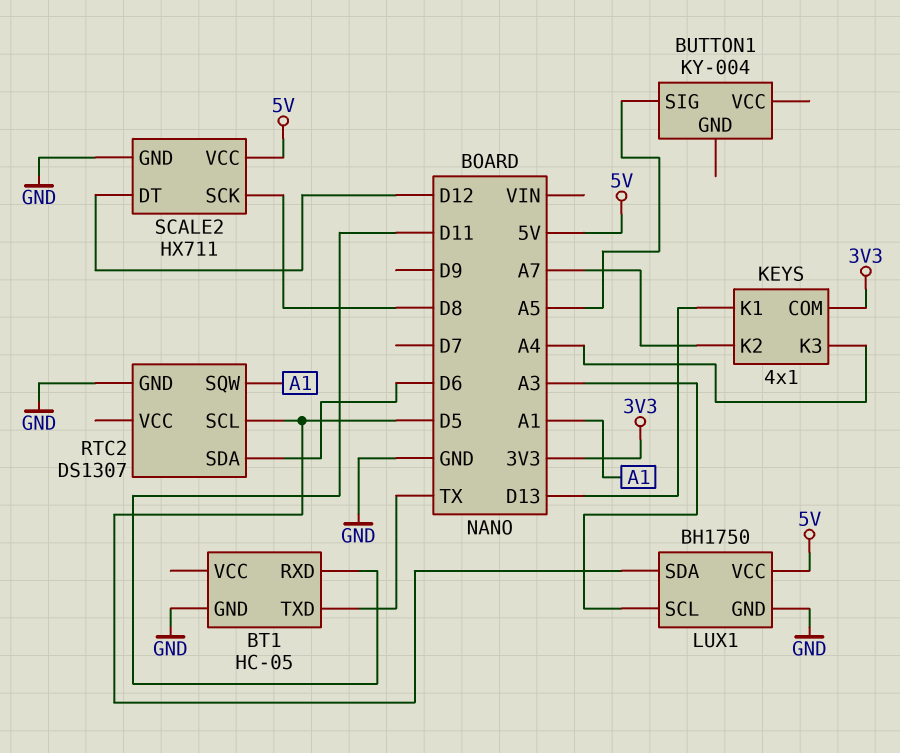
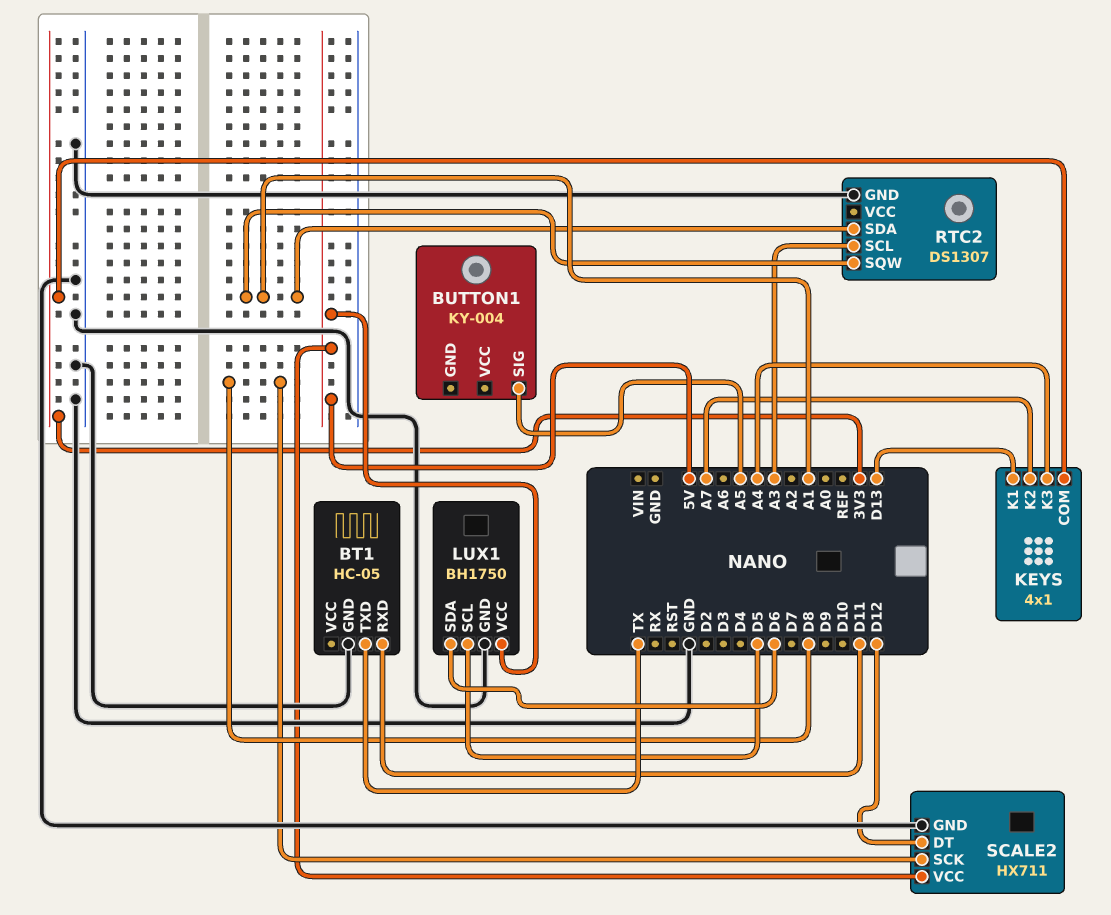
LUX1 pin SCL: A3 -> D5
LUX1 pin SDA: D5 -> D6
RTC2 pin SCL: D5 -> A3
RTC2 pin SDA: D6 -> A1

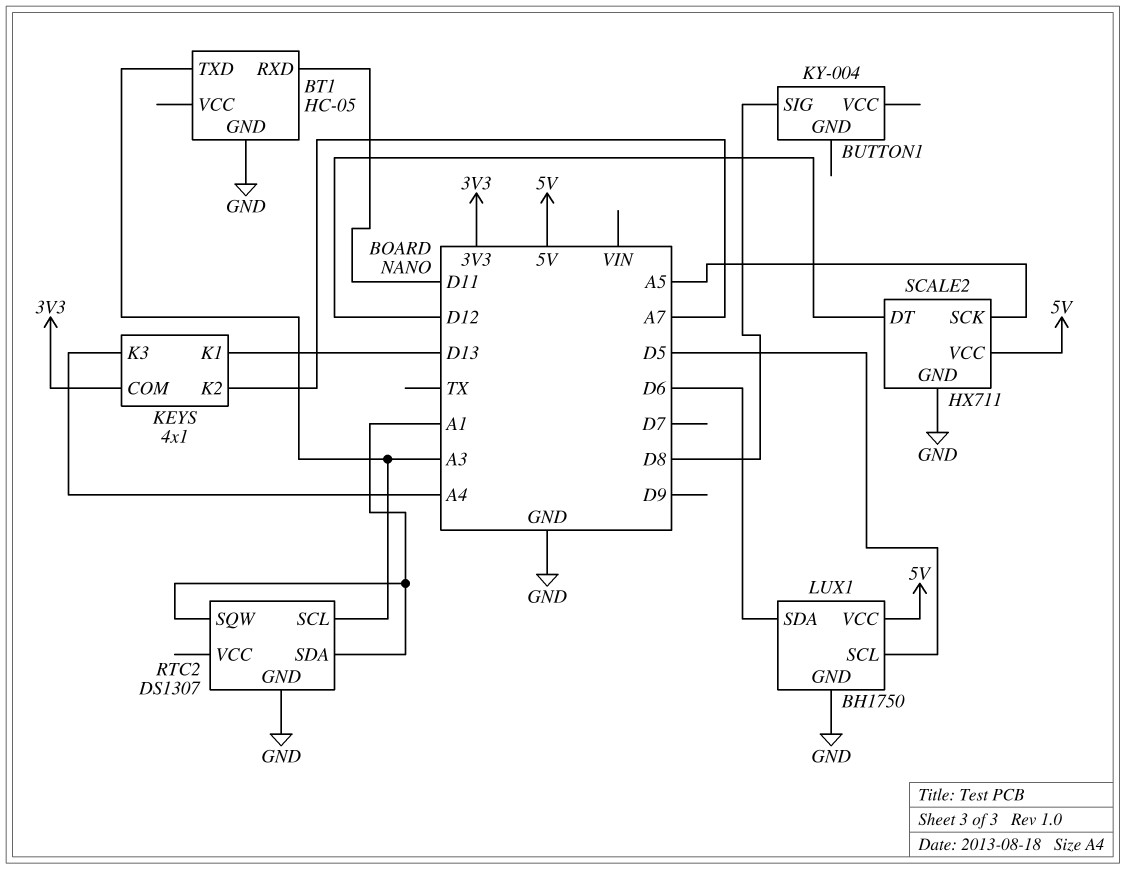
BT1 pin TXD: TX -> A3
BUTTON1 pin SIG: A5 -> D8
SCALE2 pin SCK: D8 -> A5

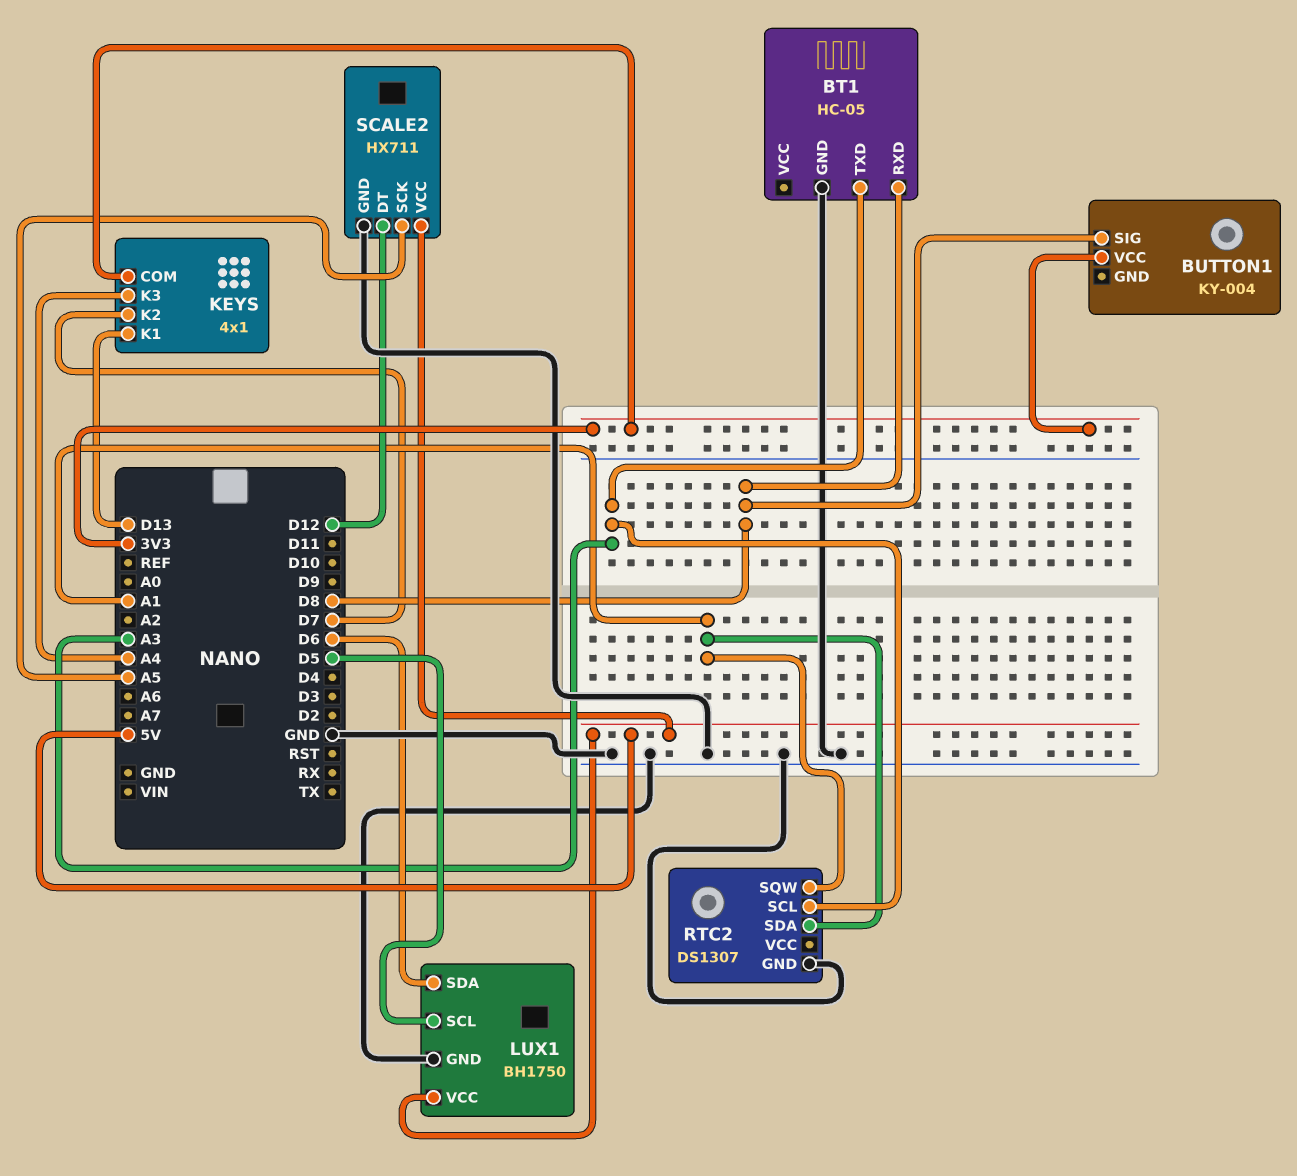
BT1 pin RXD: D11 -> D8
BUTTON1 pin VCC: none -> 3V3
KEYS pin K2: A7 -> D7

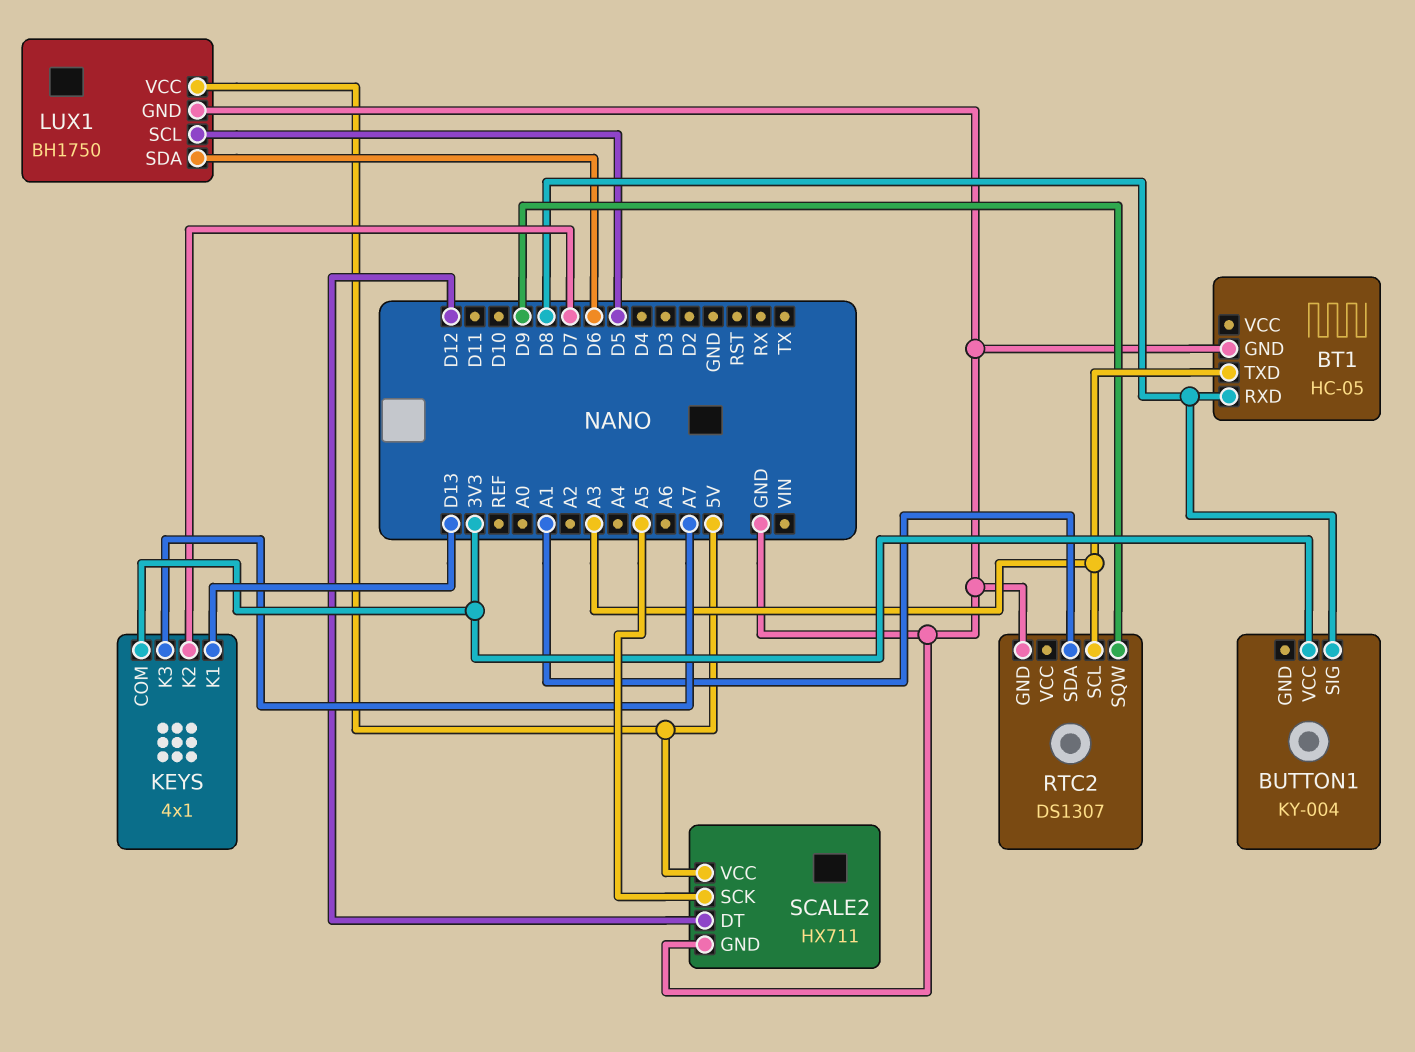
KEYS pin K3: A4 -> A7
RTC2 pin SQW: A1 -> D9

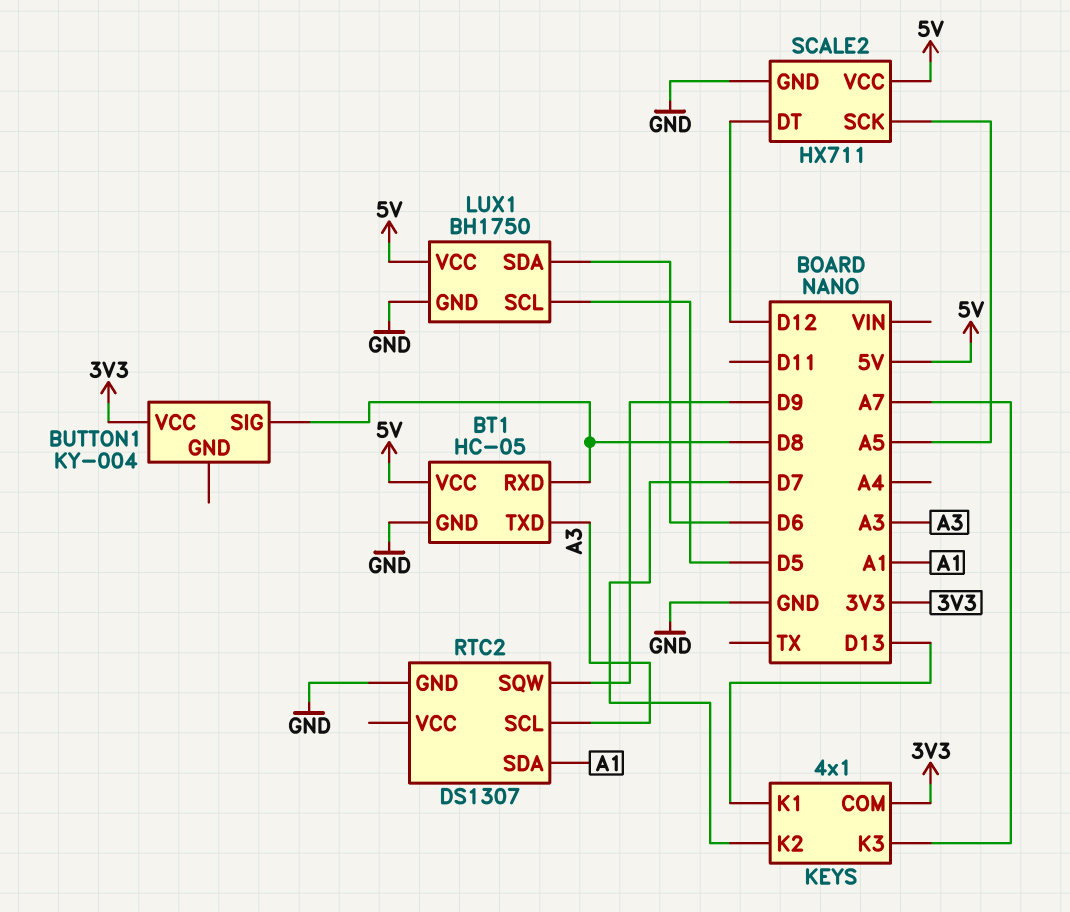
BT1 pin VCC: none -> 5V

